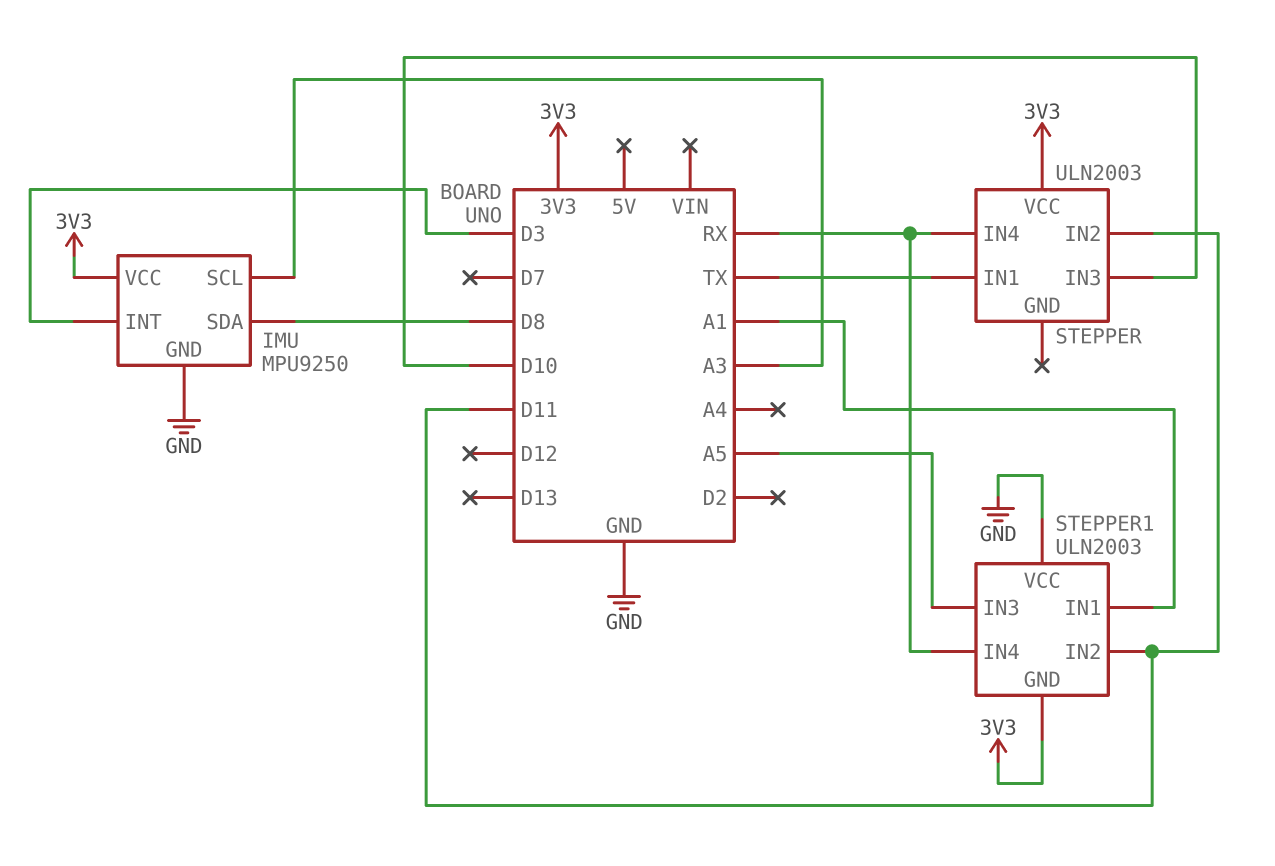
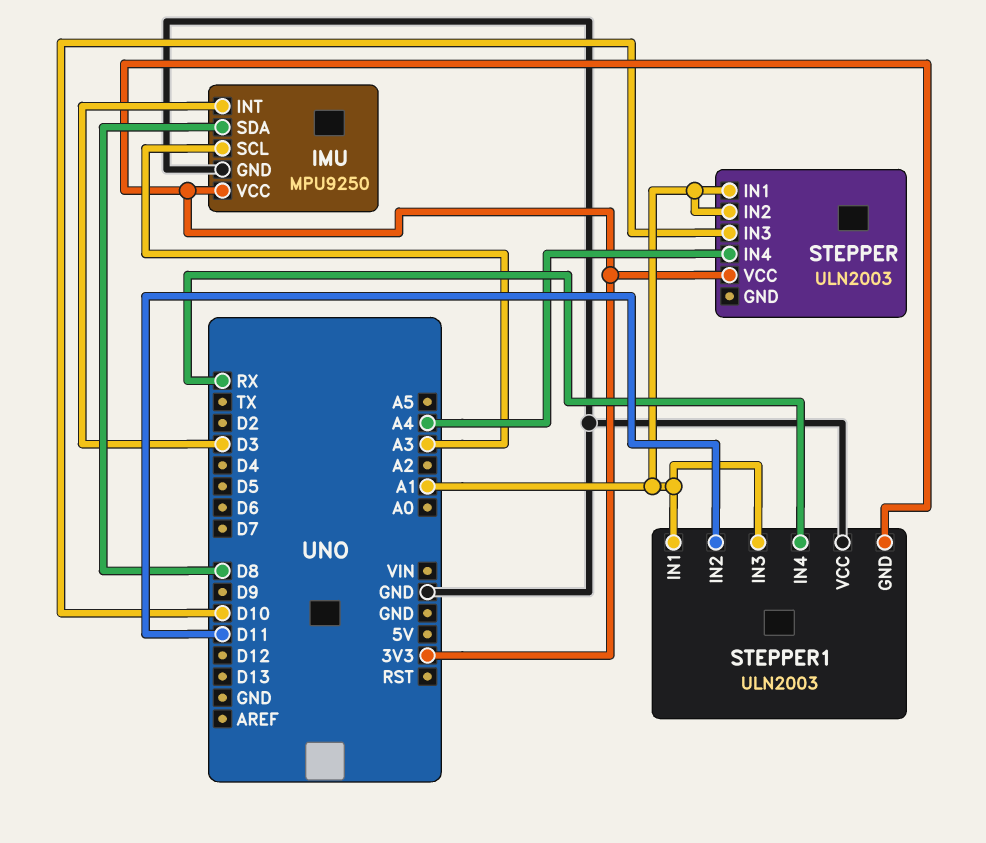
STEPPER pin IN1: TX -> A1
STEPPER pin IN2: D11 -> A1
STEPPER pin IN4: RX -> A4
STEPPER1 pin IN3: A5 -> A1

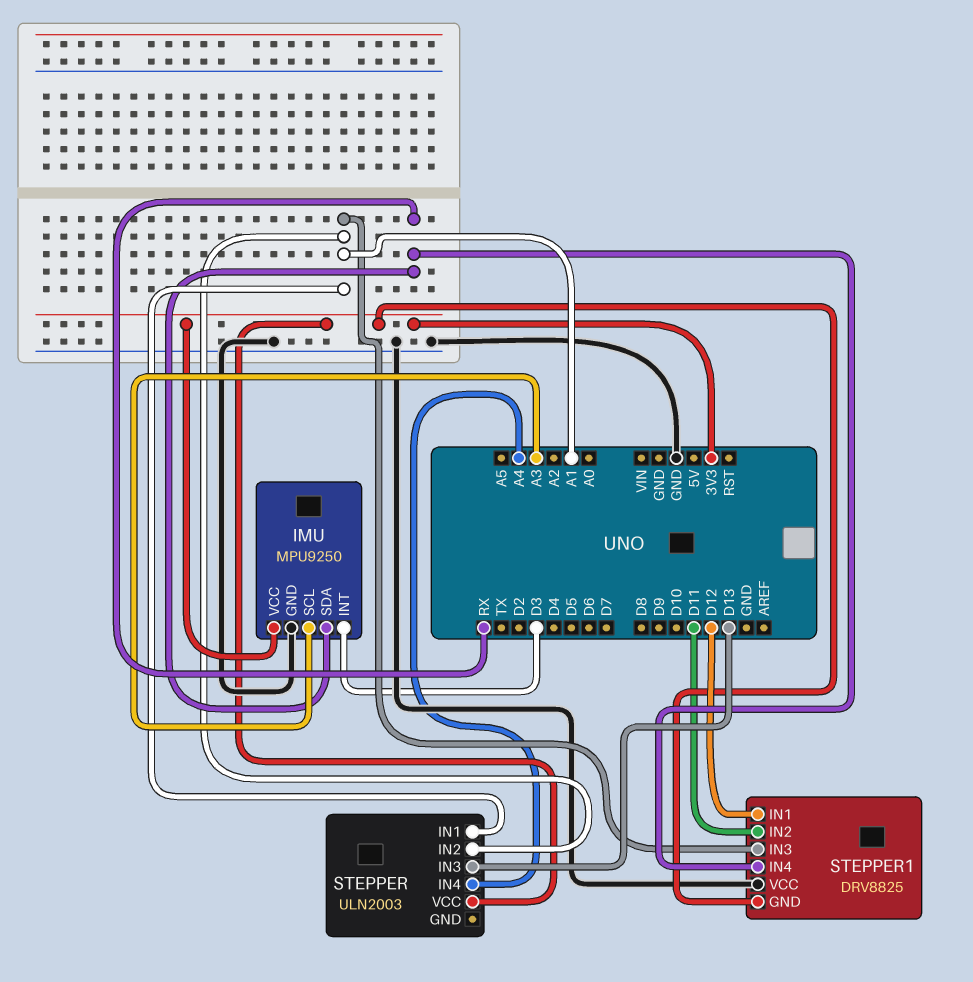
IMU pin SDA: D8 -> RX
STEPPER pin IN3: D10 -> D13
STEPPER1: ULN2003 -> DRV8825
STEPPER1 pin IN1: A1 -> D12

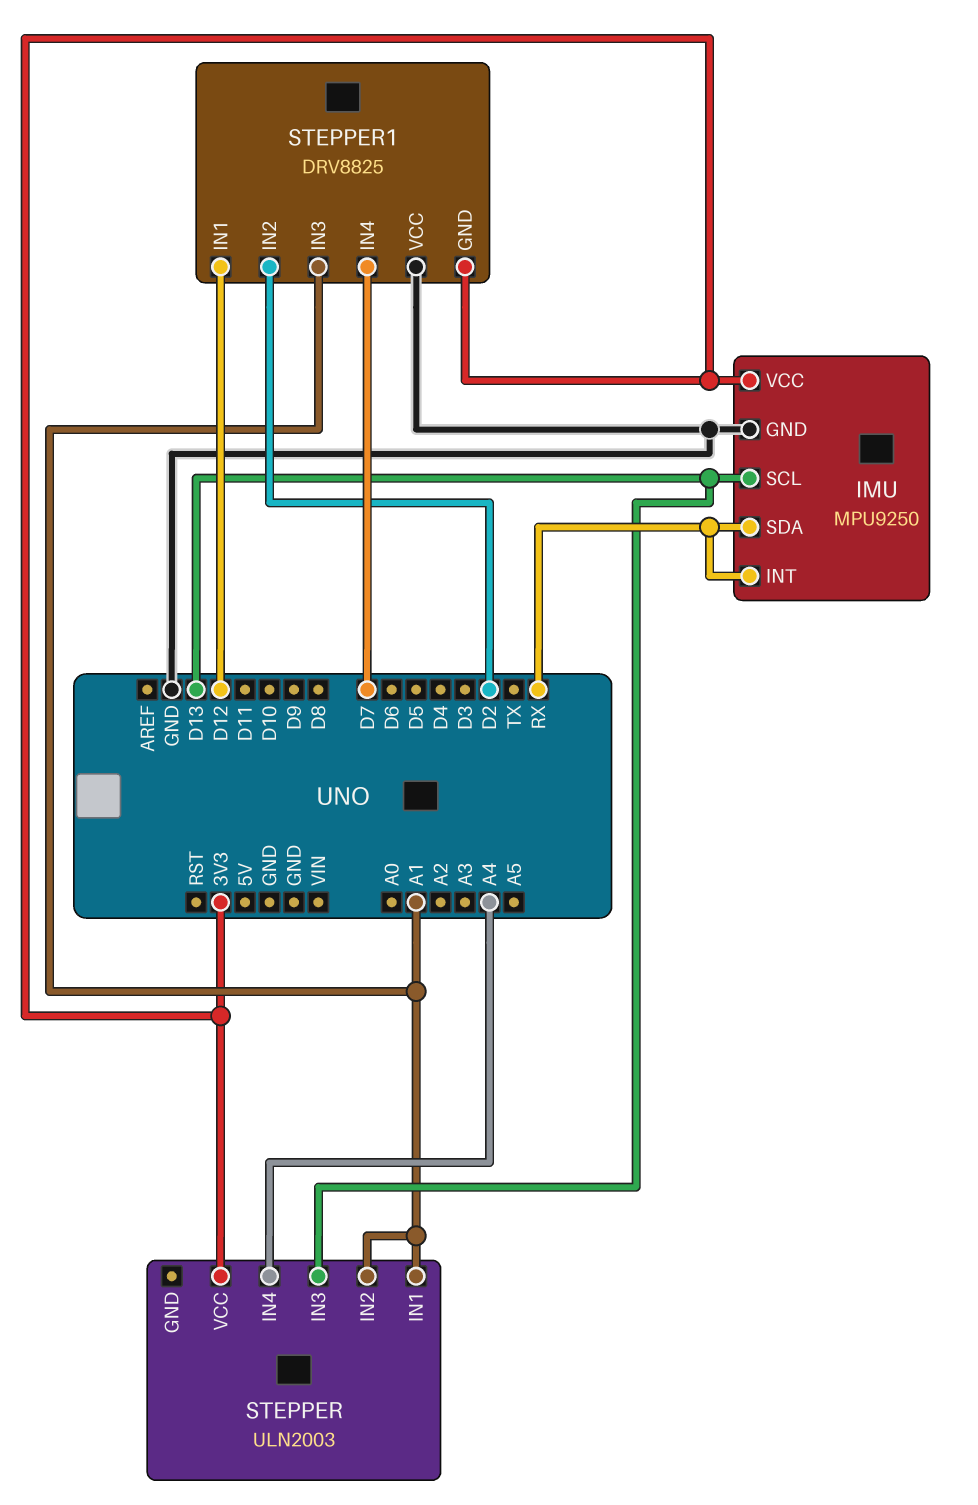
IMU pin INT: D3 -> RX
IMU pin SCL: A3 -> D13
STEPPER1 pin IN2: D11 -> D2
STEPPER1 pin IN4: RX -> D7

